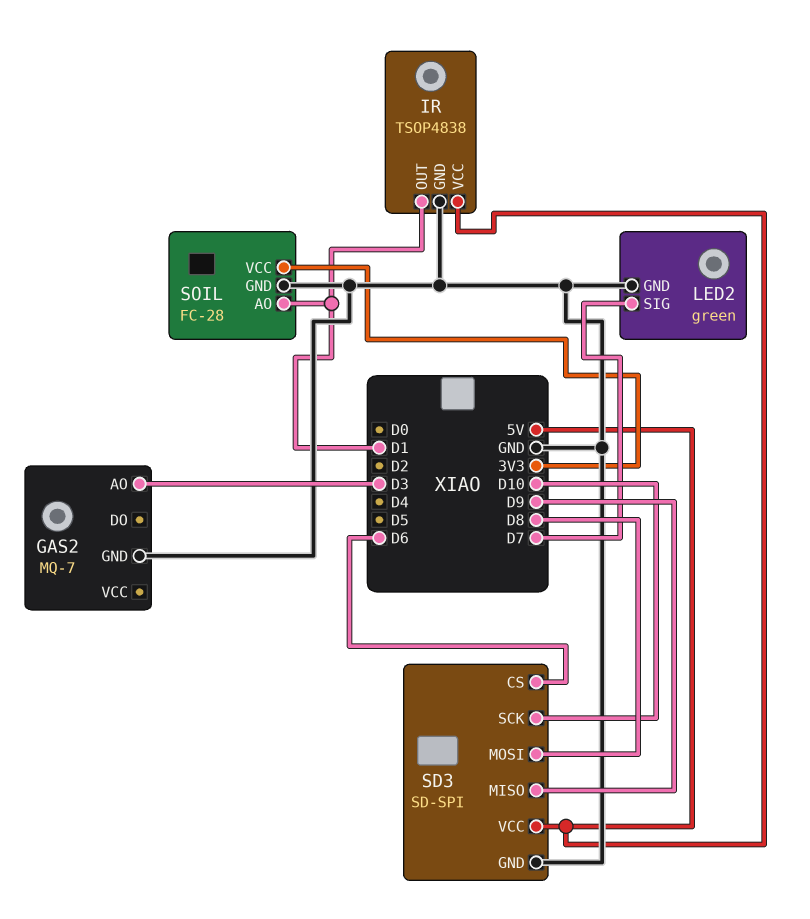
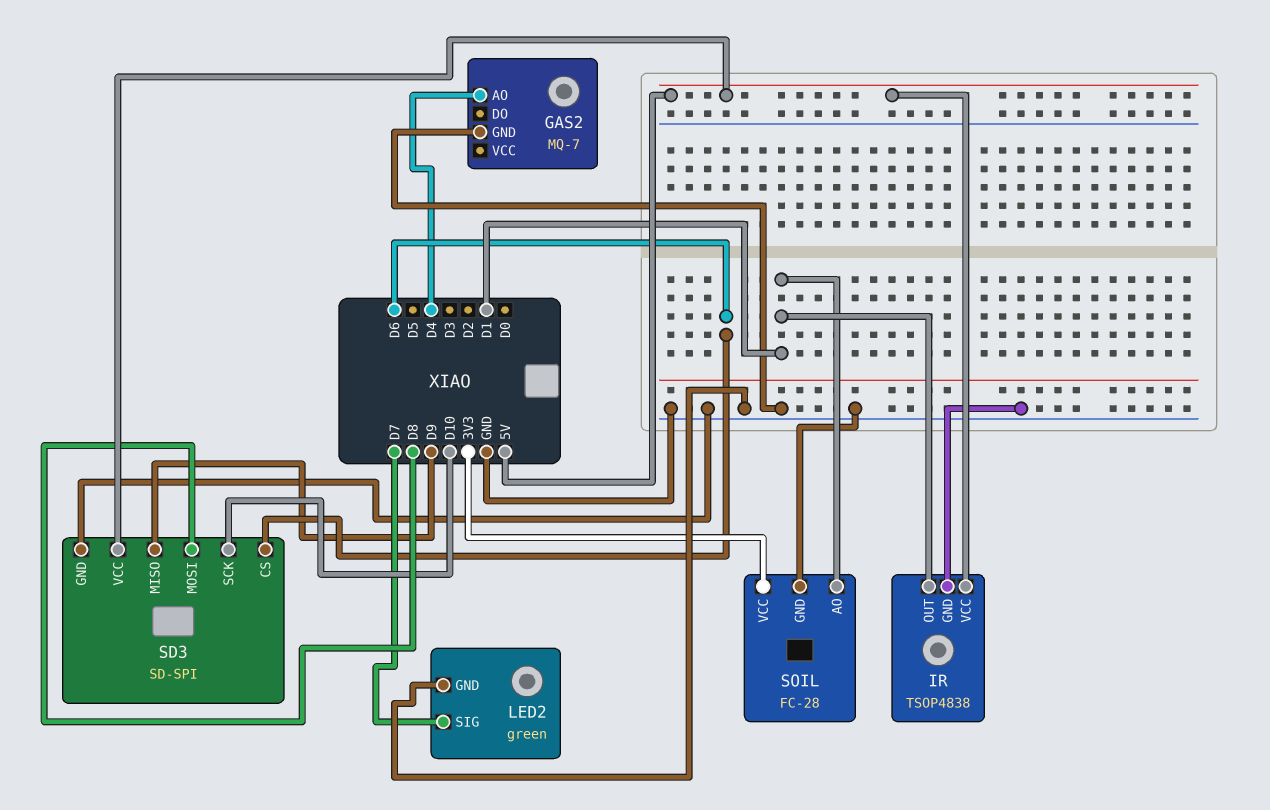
GAS2 pin AO: D3 -> D4

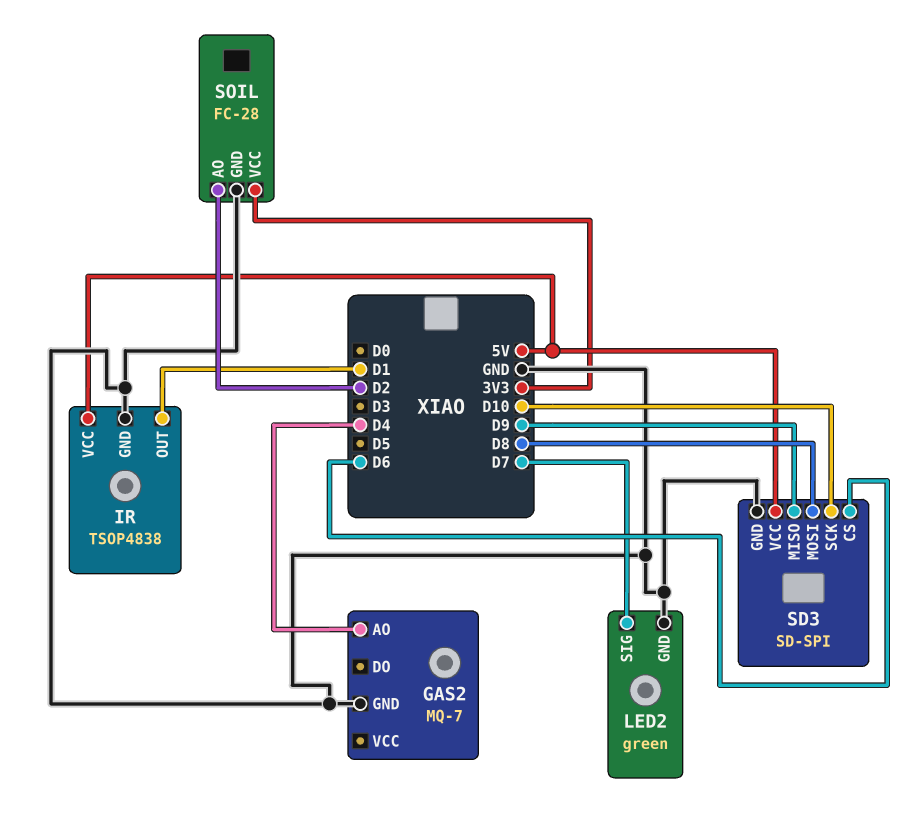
SOIL pin AO: D1 -> D2

